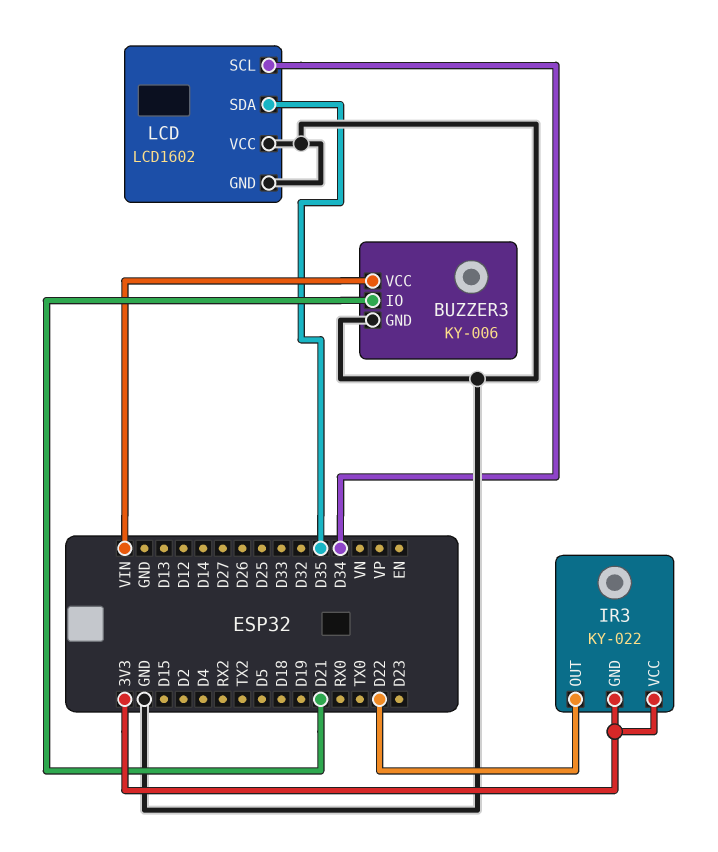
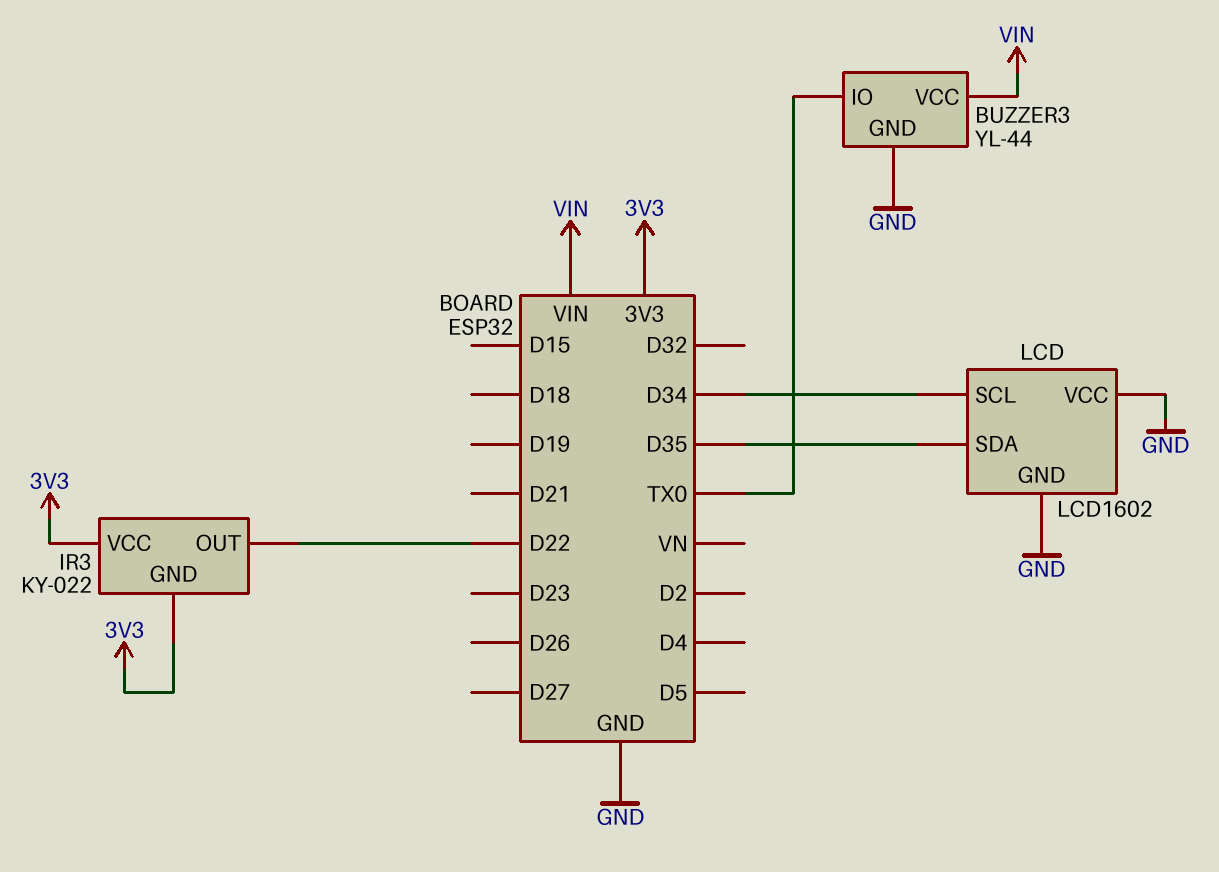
BUZZER3: KY-006 -> YL-44
BUZZER3 pin IO: D21 -> TX0

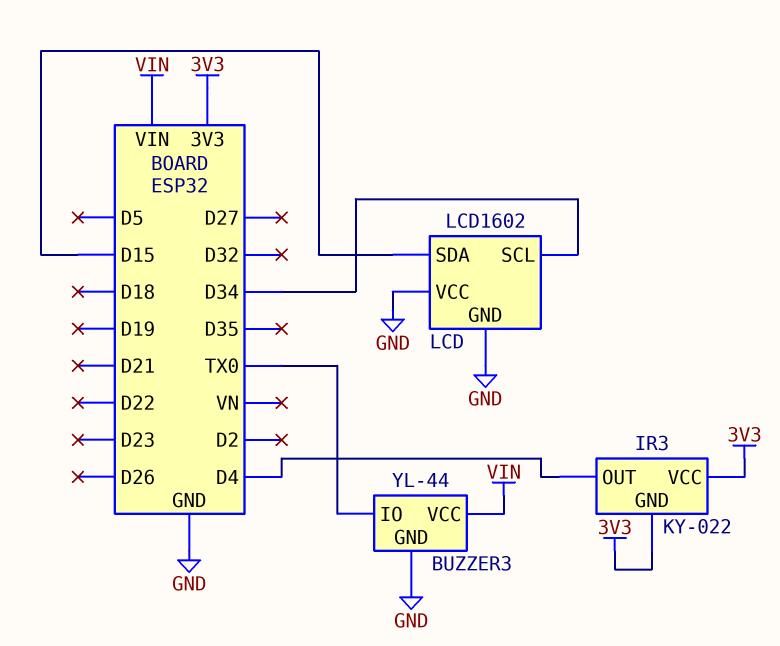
IR3 pin OUT: D22 -> D4
LCD pin SDA: D35 -> D15

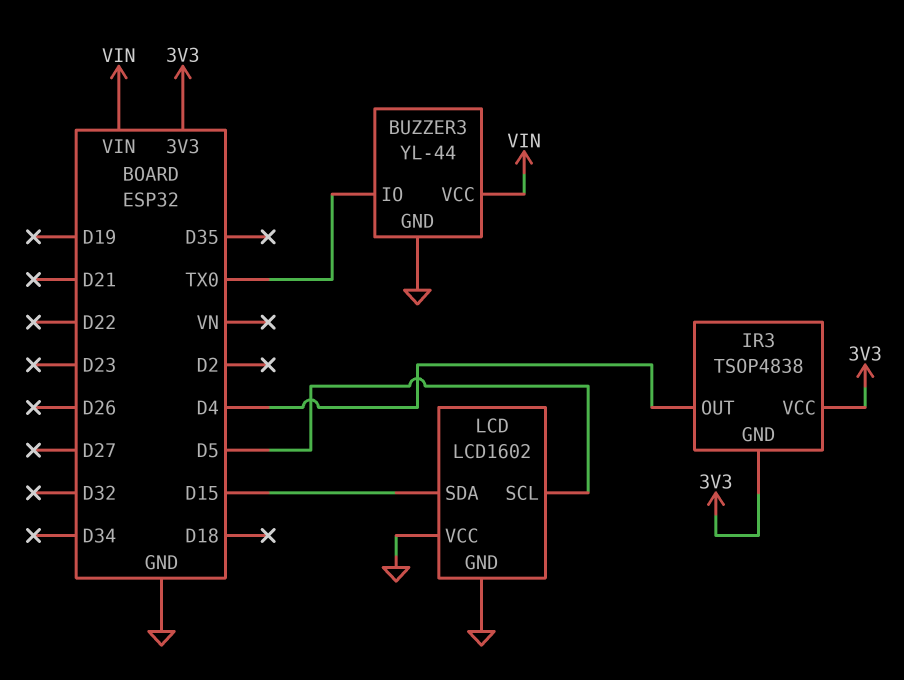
IR3: KY-022 -> TSOP4838
LCD pin SCL: D34 -> D5

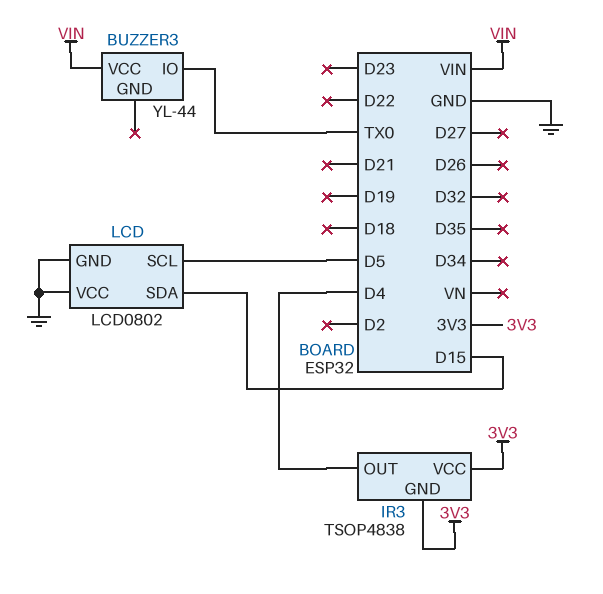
BUZZER3 pin GND: GND -> none
LCD: LCD1602 -> LCD0802

